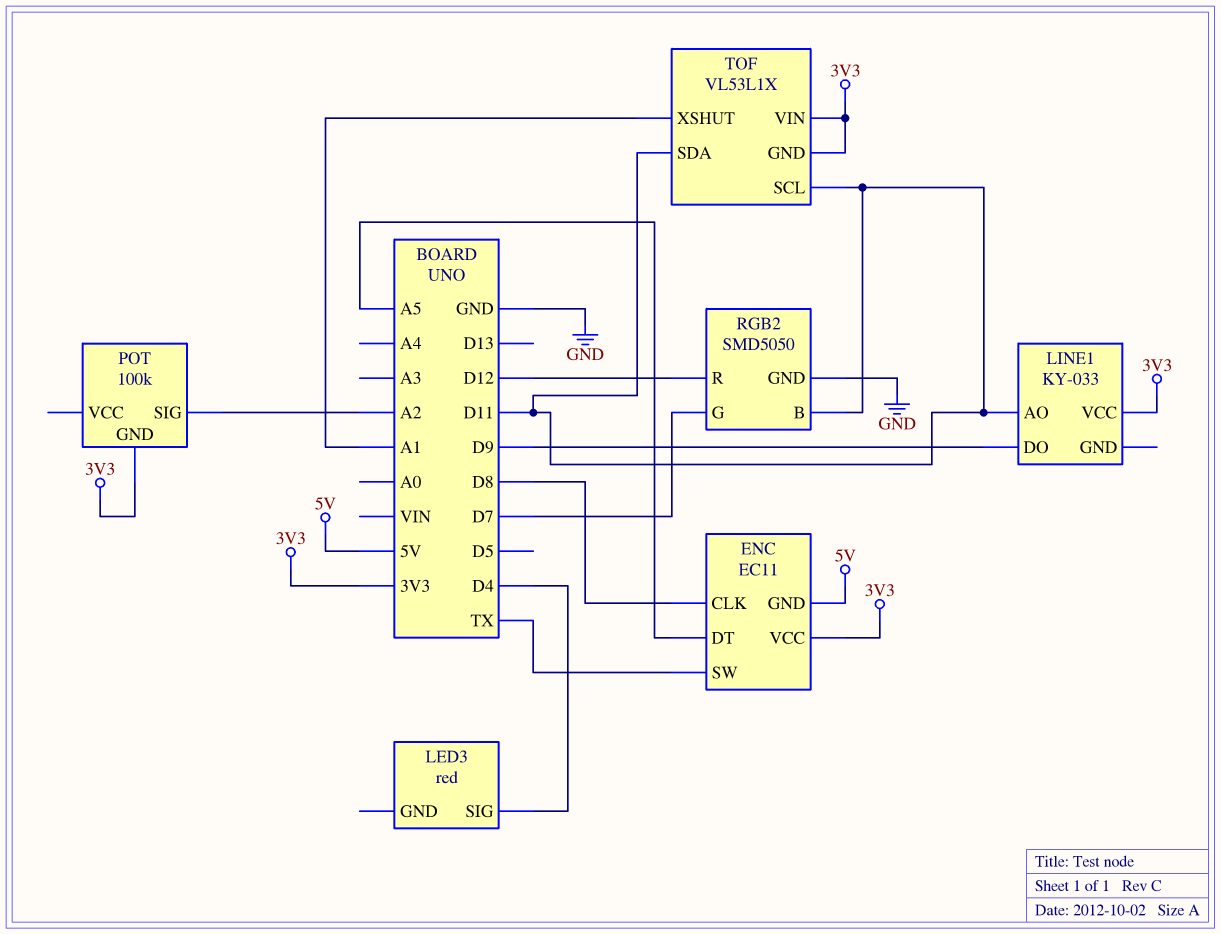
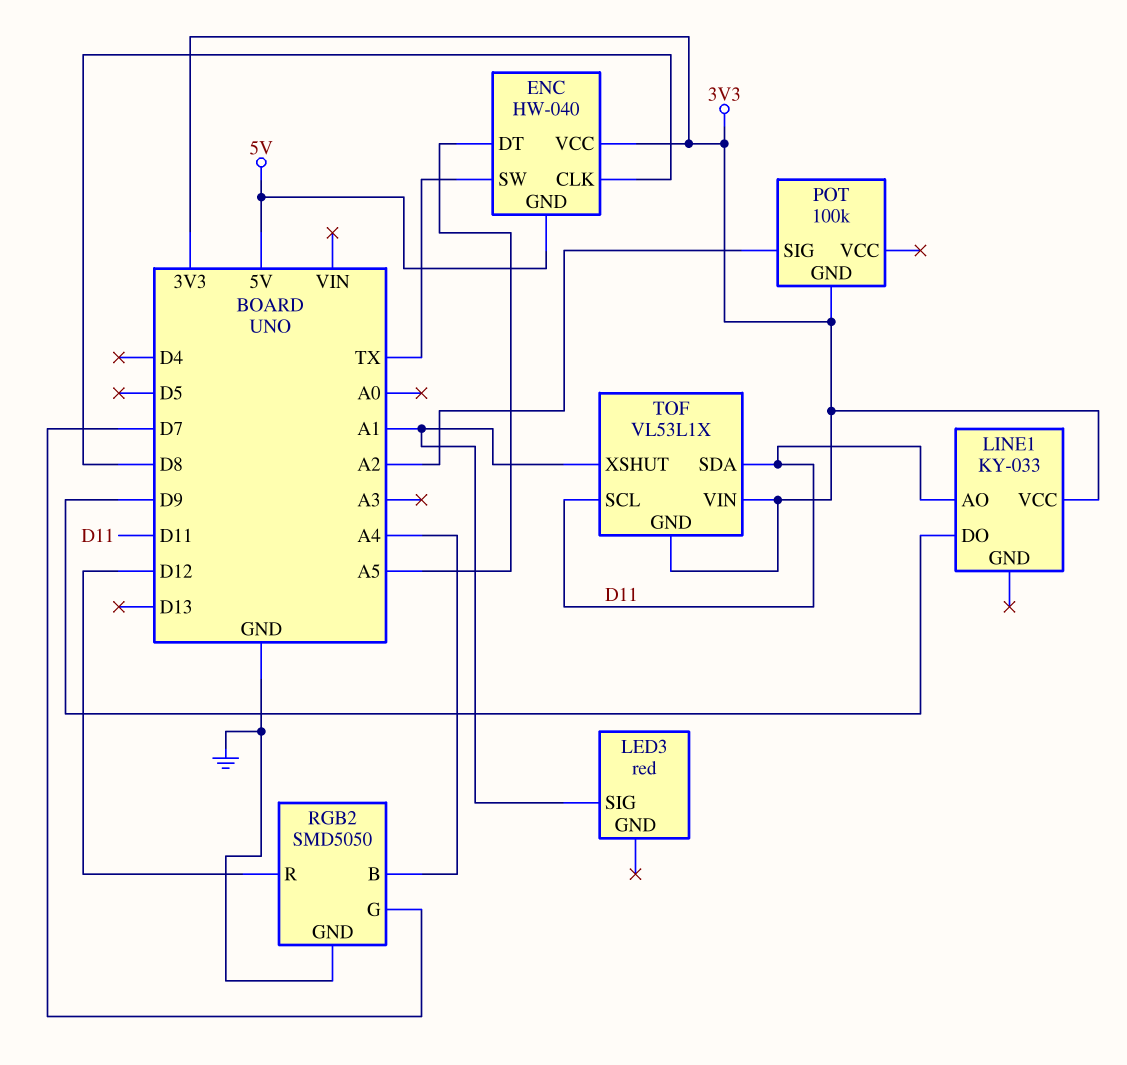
ENC: EC11 -> HW-040
LED3 pin SIG: D4 -> A1
RGB2 pin B: D11 -> A4

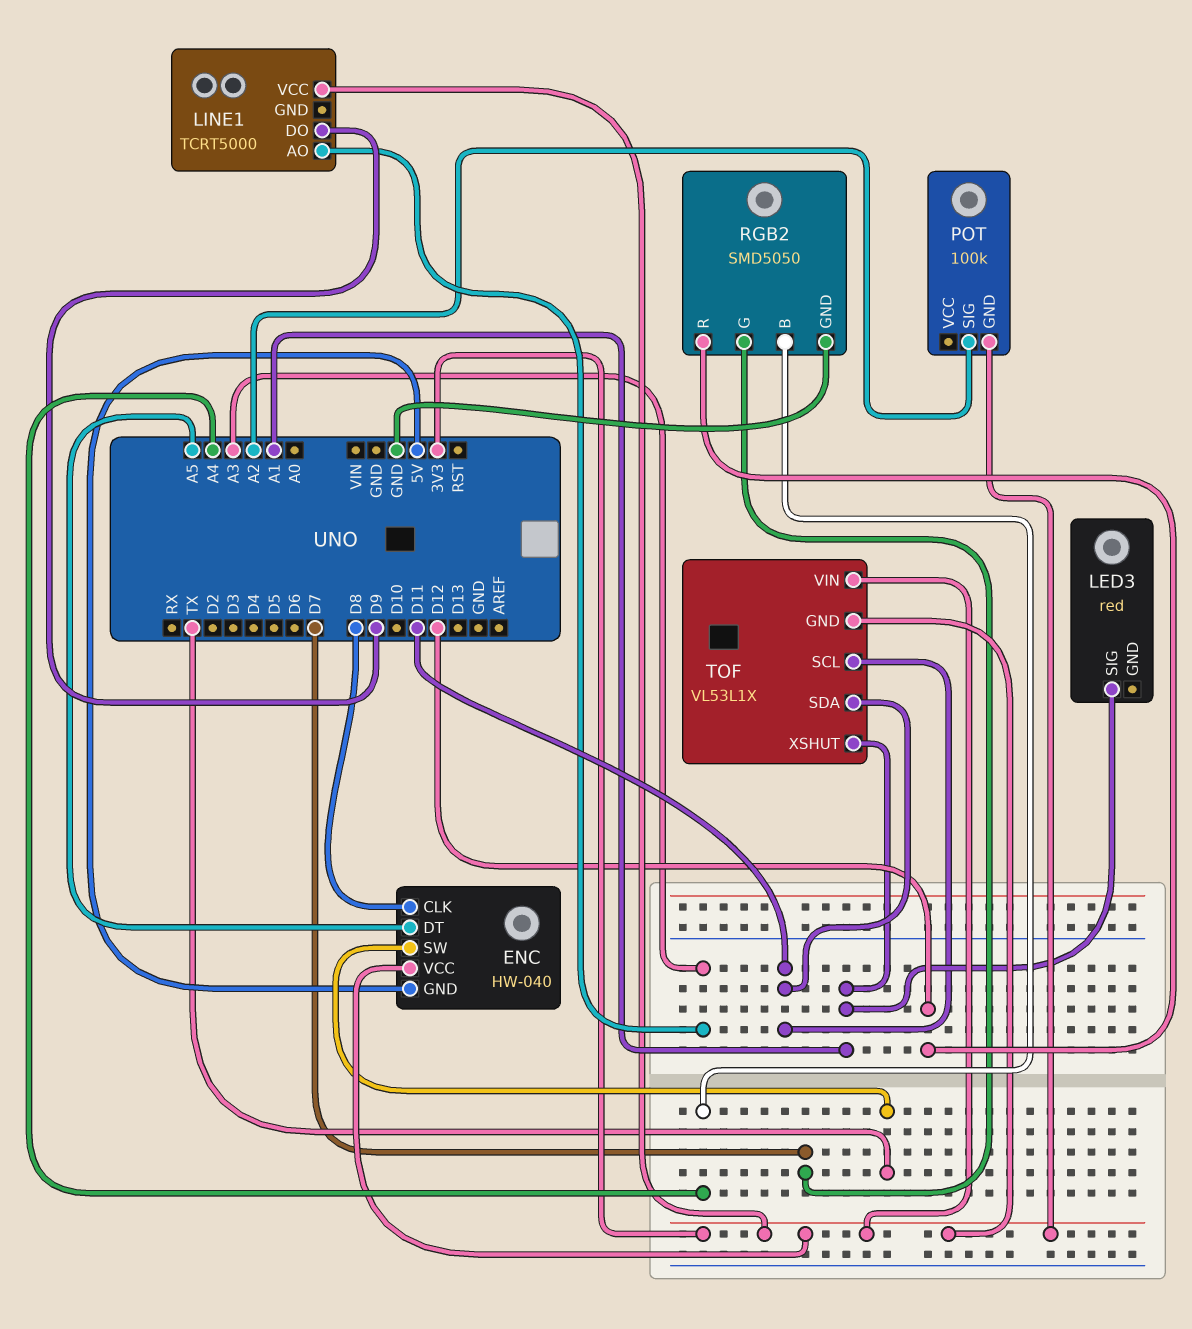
LINE1: KY-033 -> TCRT5000
LINE1 pin AO: D11 -> A3

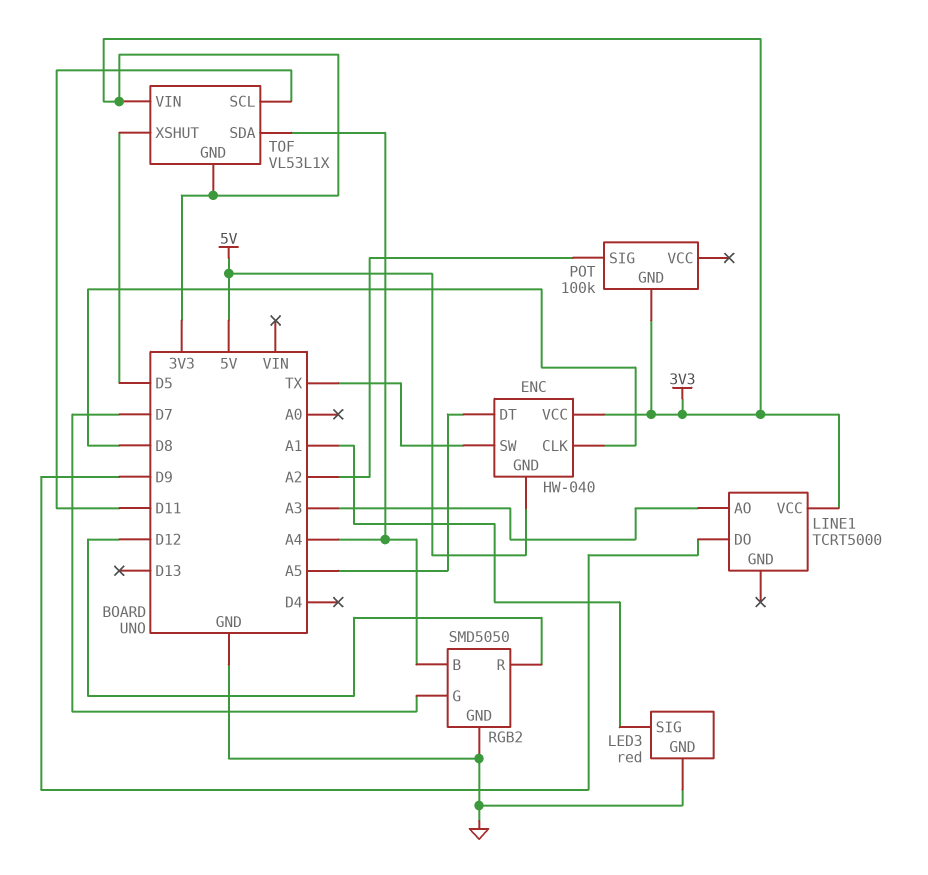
LED3 pin GND: none -> GND
TOF pin SDA: D11 -> A4
TOF pin XSHUT: A1 -> D5

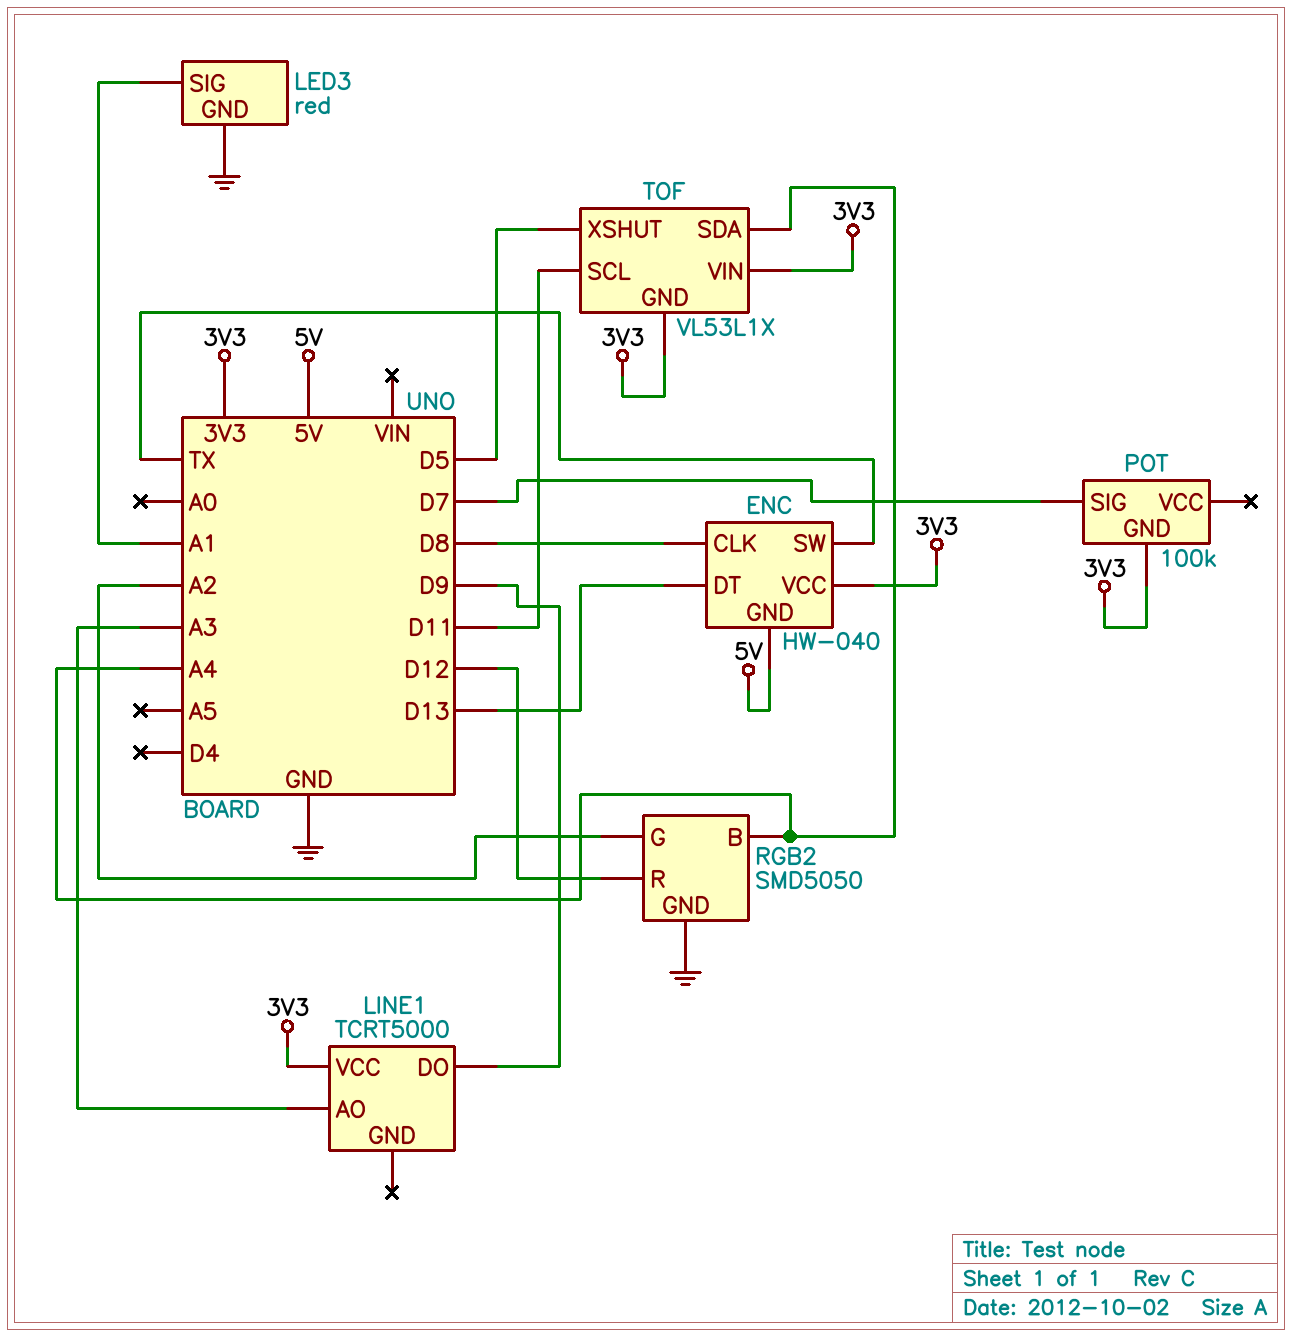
ENC pin DT: A5 -> D13
POT pin SIG: A2 -> D7
RGB2 pin G: D7 -> A2

